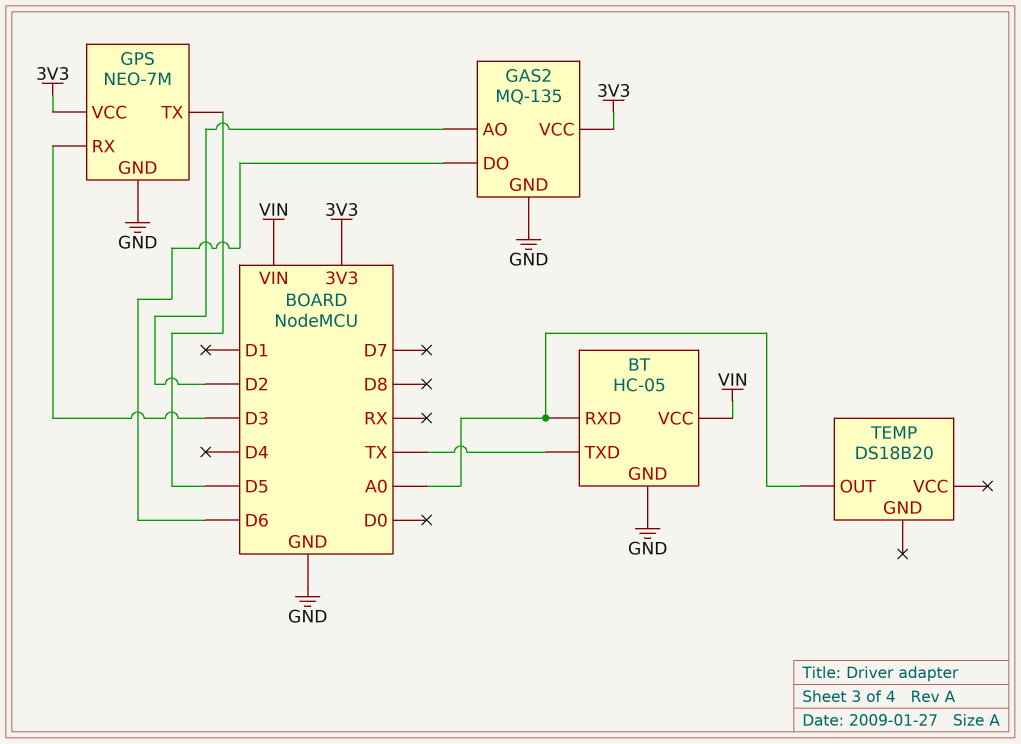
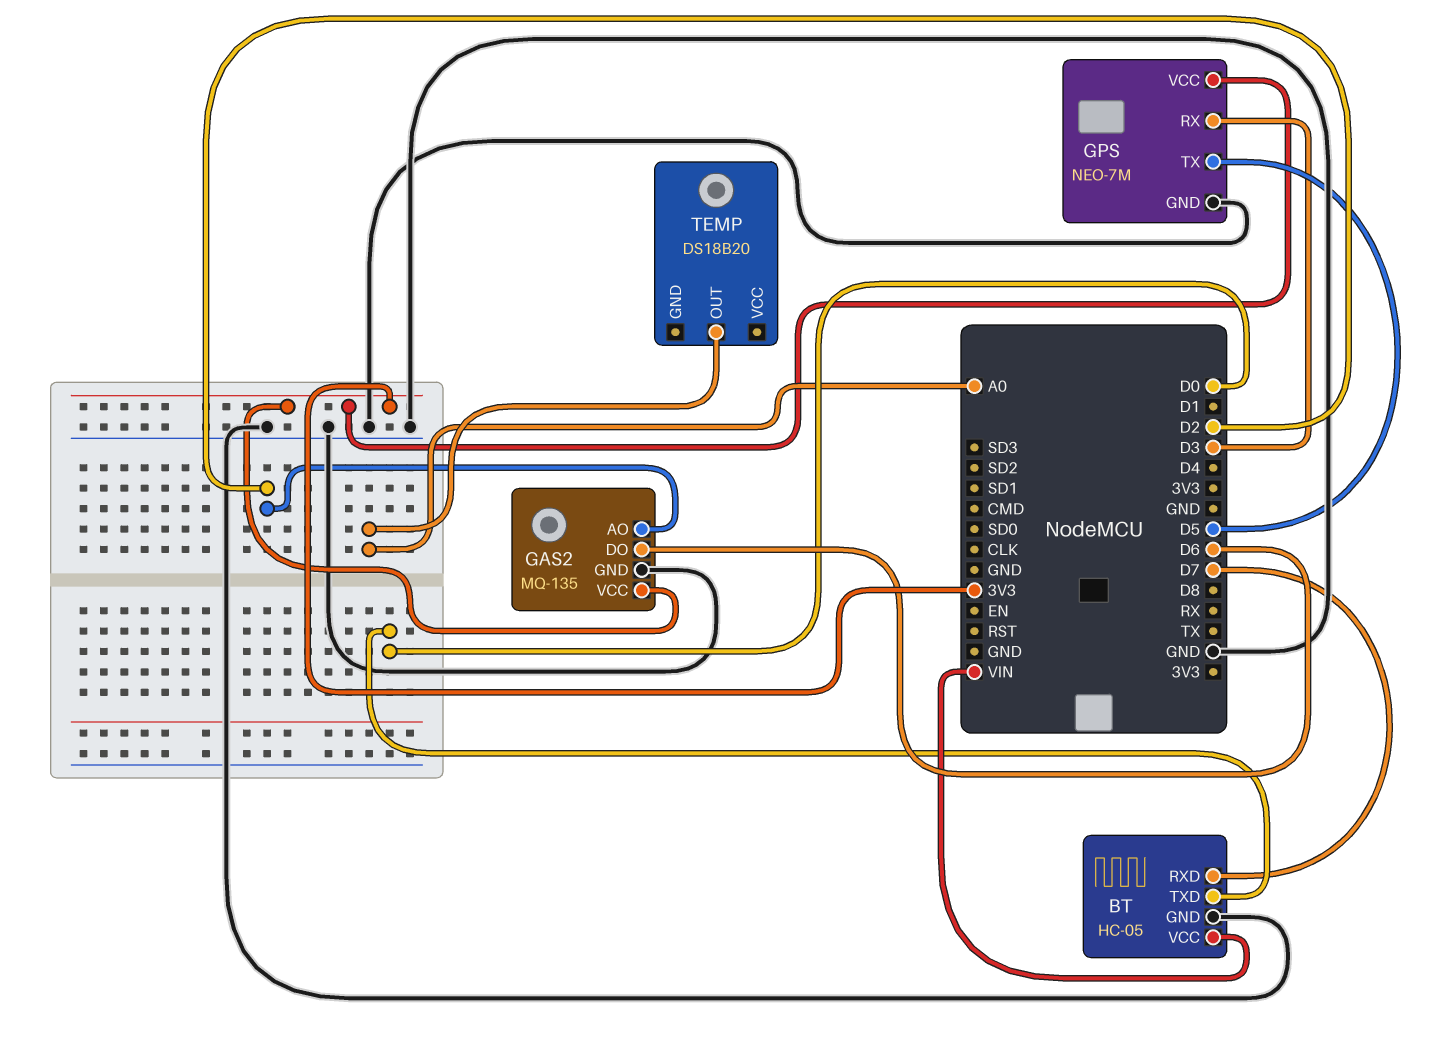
BT pin RXD: A0 -> D7
BT pin TXD: TX -> D0

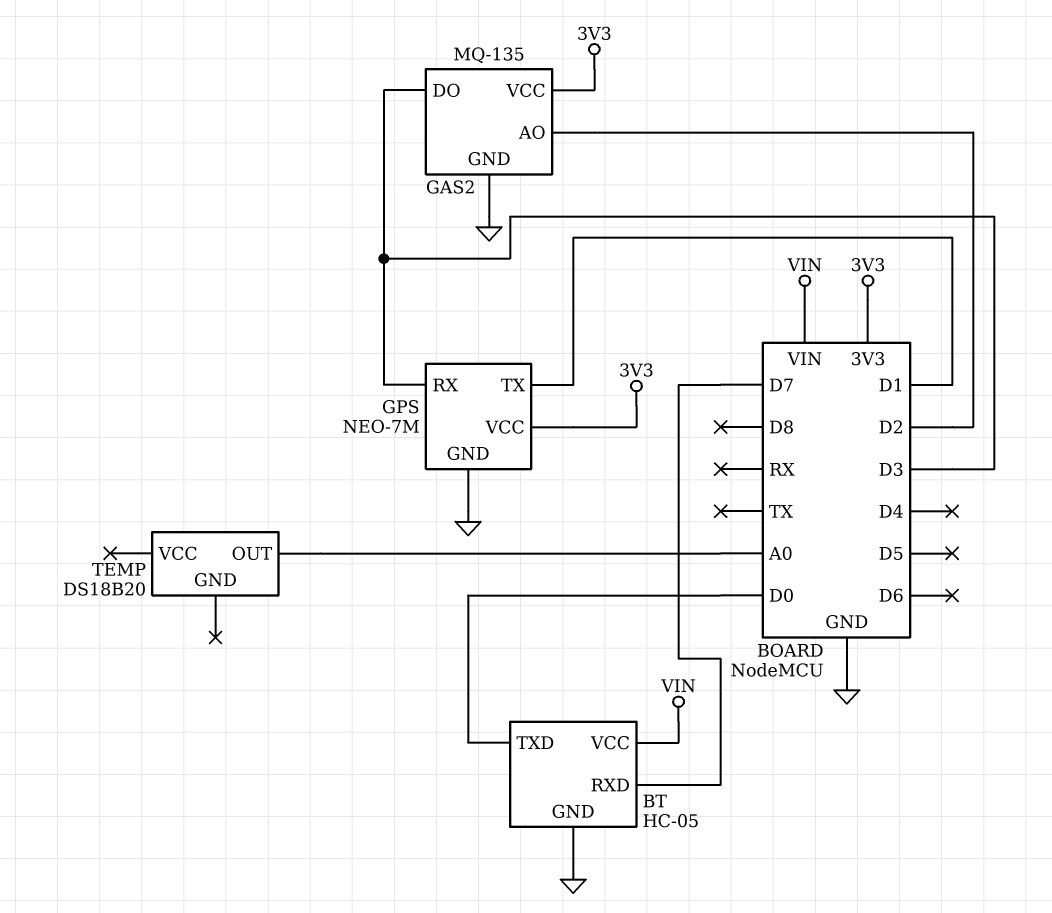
GAS2 pin DO: D6 -> D3
GPS pin TX: D5 -> D1

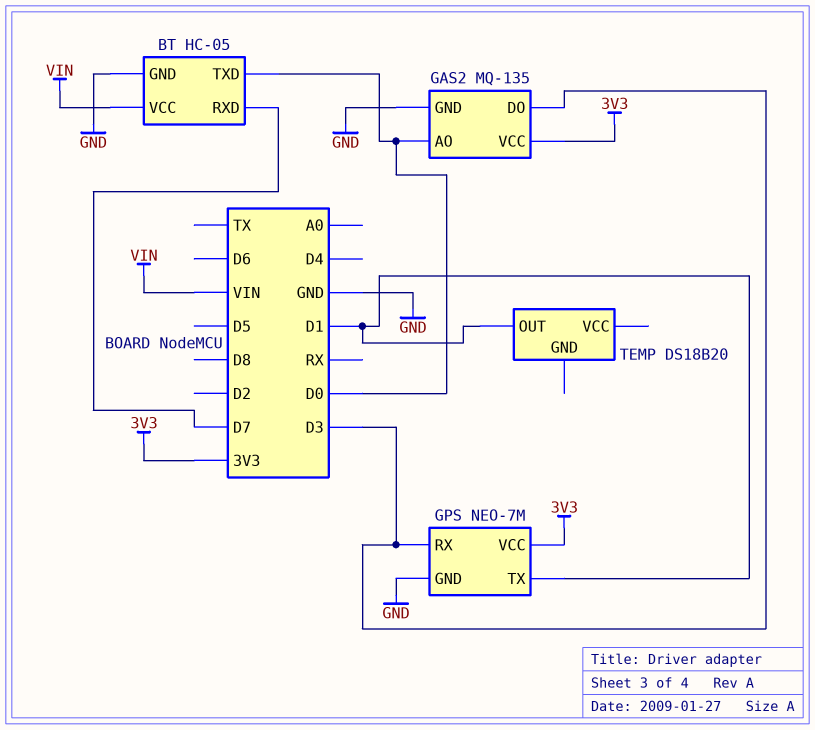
GAS2 pin AO: D2 -> D0
TEMP pin OUT: A0 -> D1

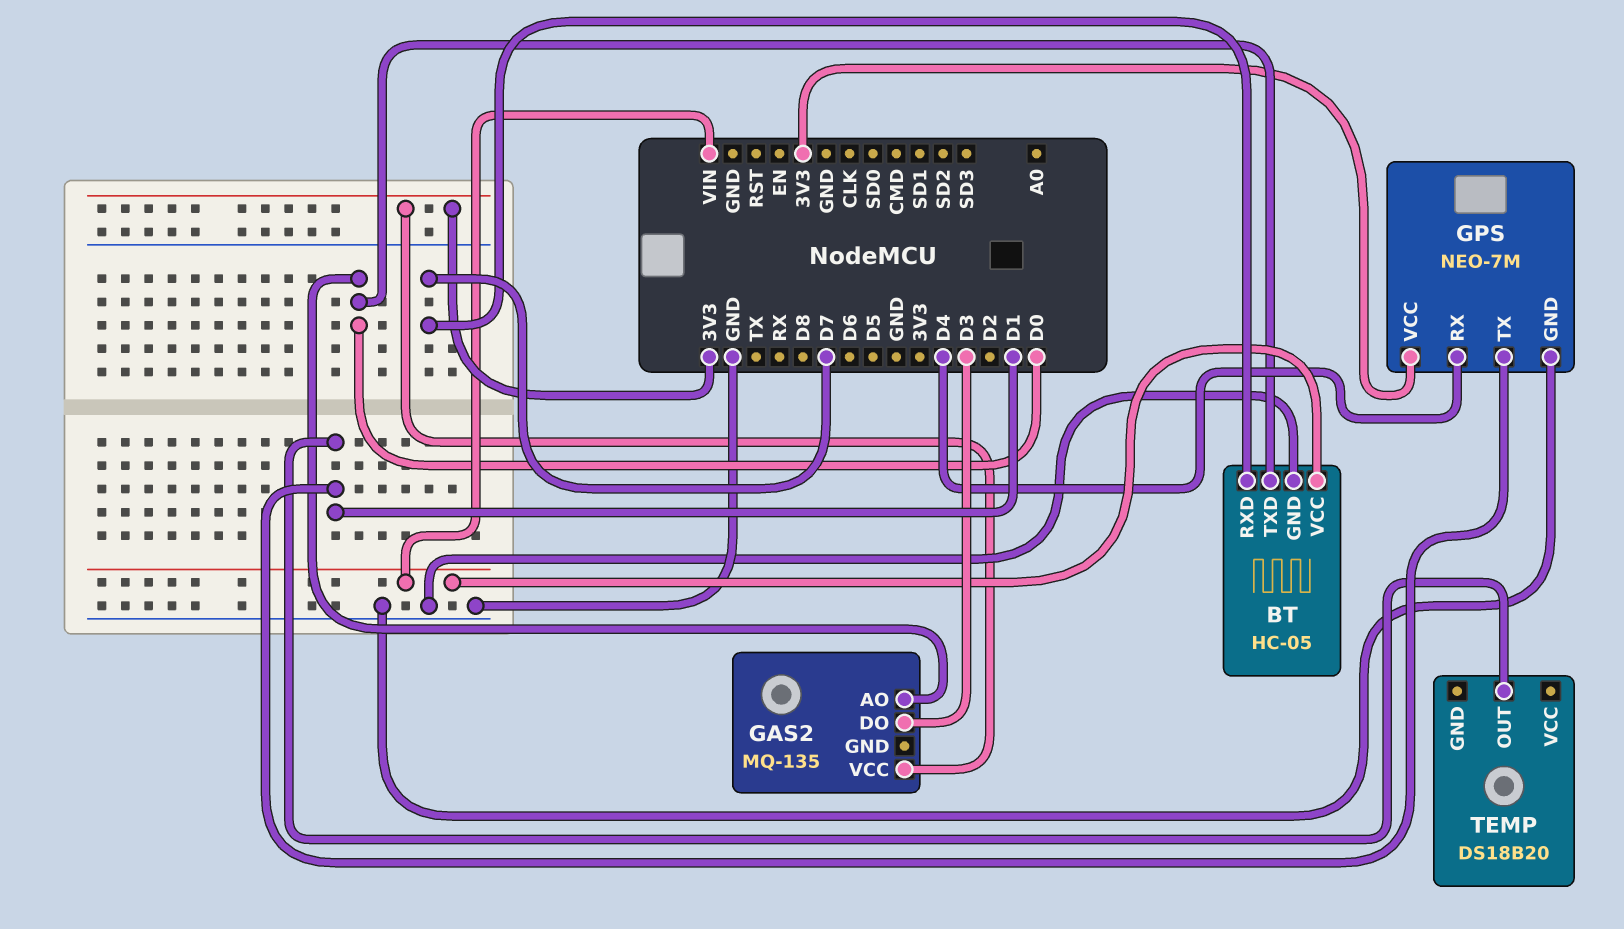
GAS2 pin GND: GND -> none
GPS pin RX: D3 -> D4

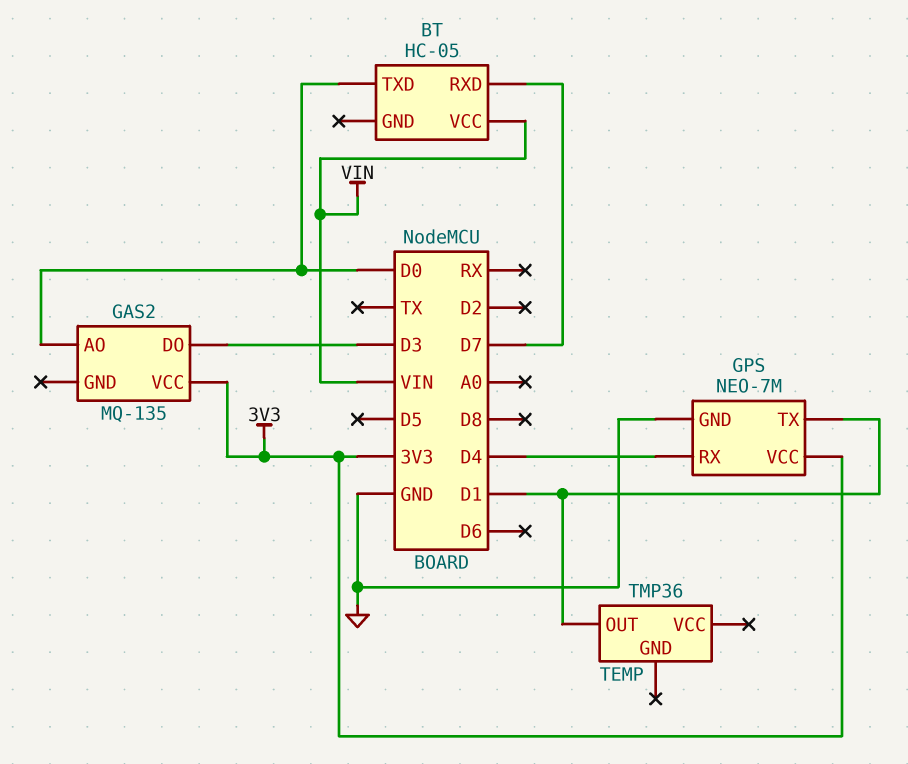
BT pin GND: GND -> none
TEMP: DS18B20 -> TMP36

